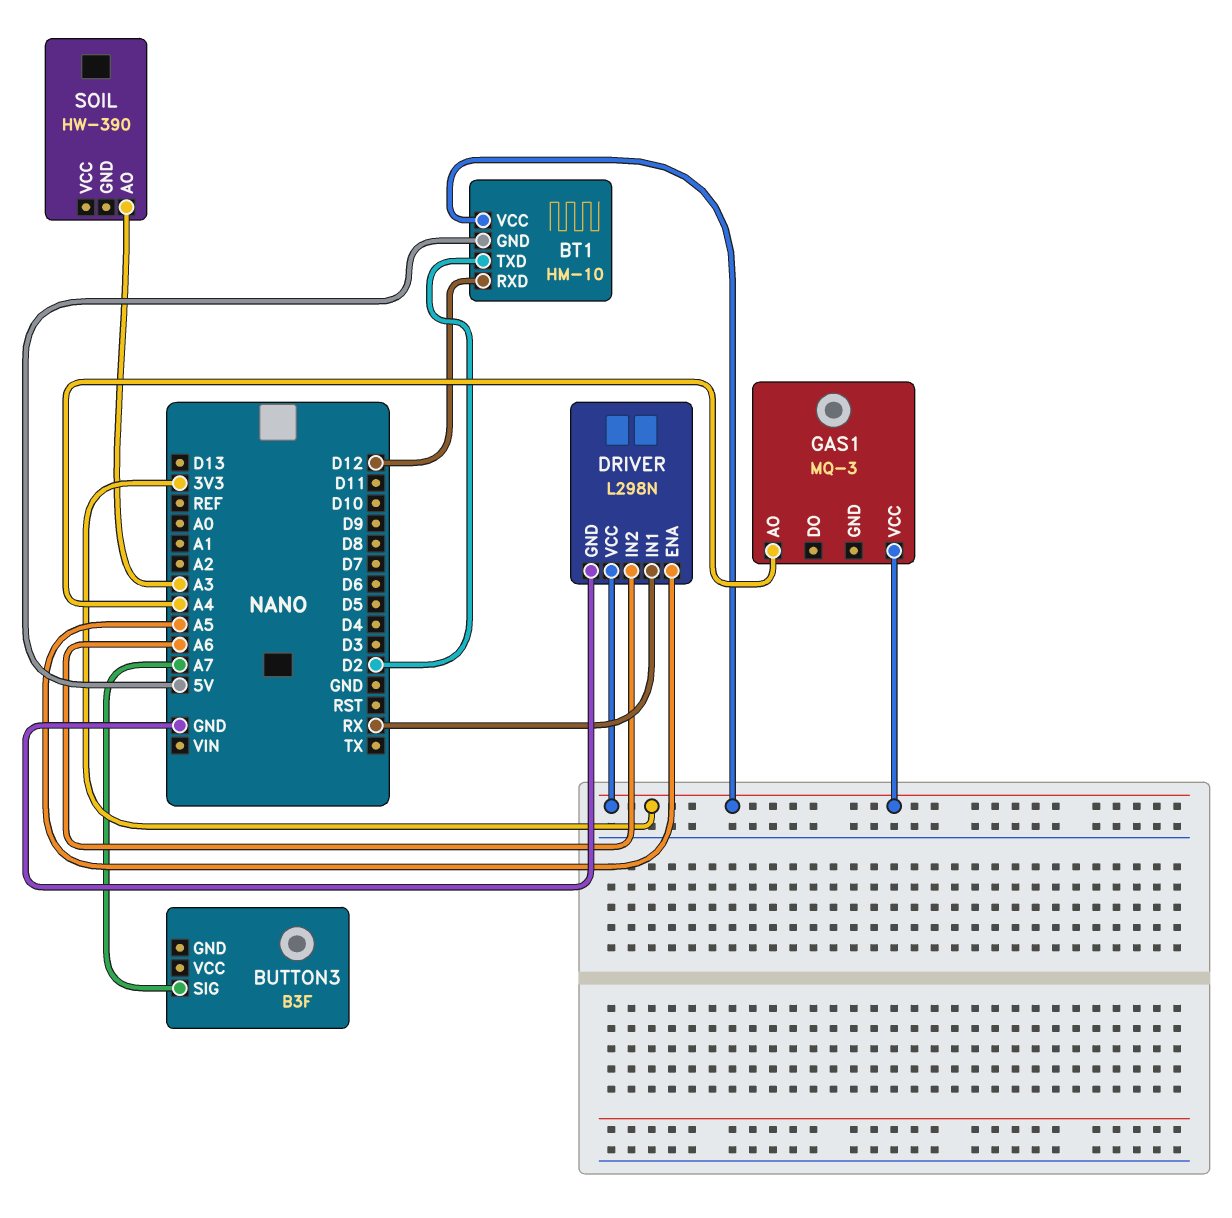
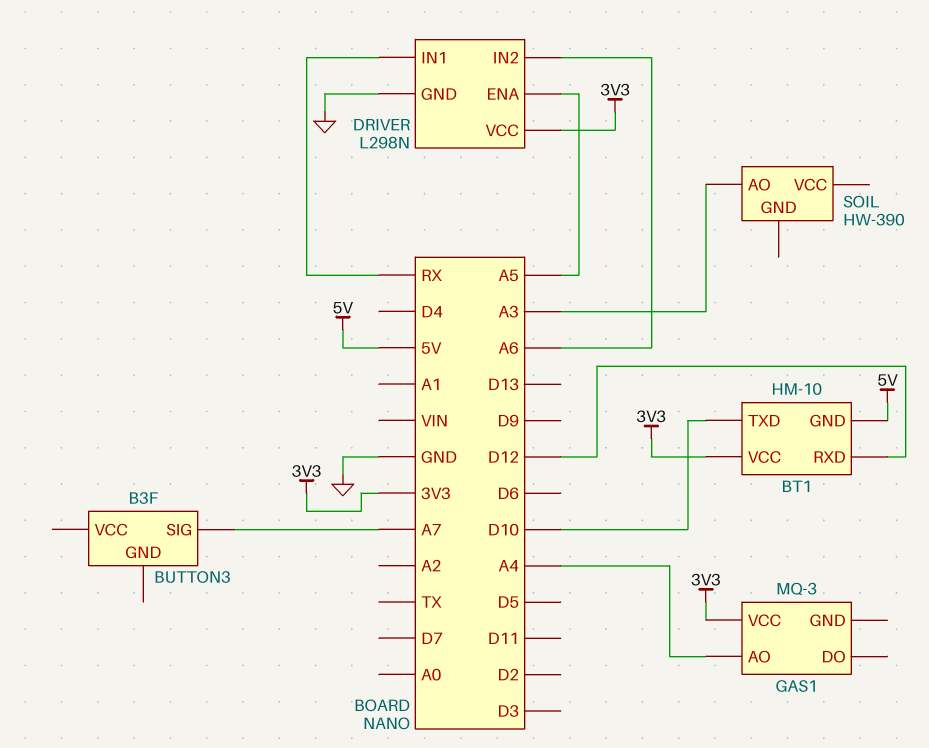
BT1 pin TXD: D2 -> D10

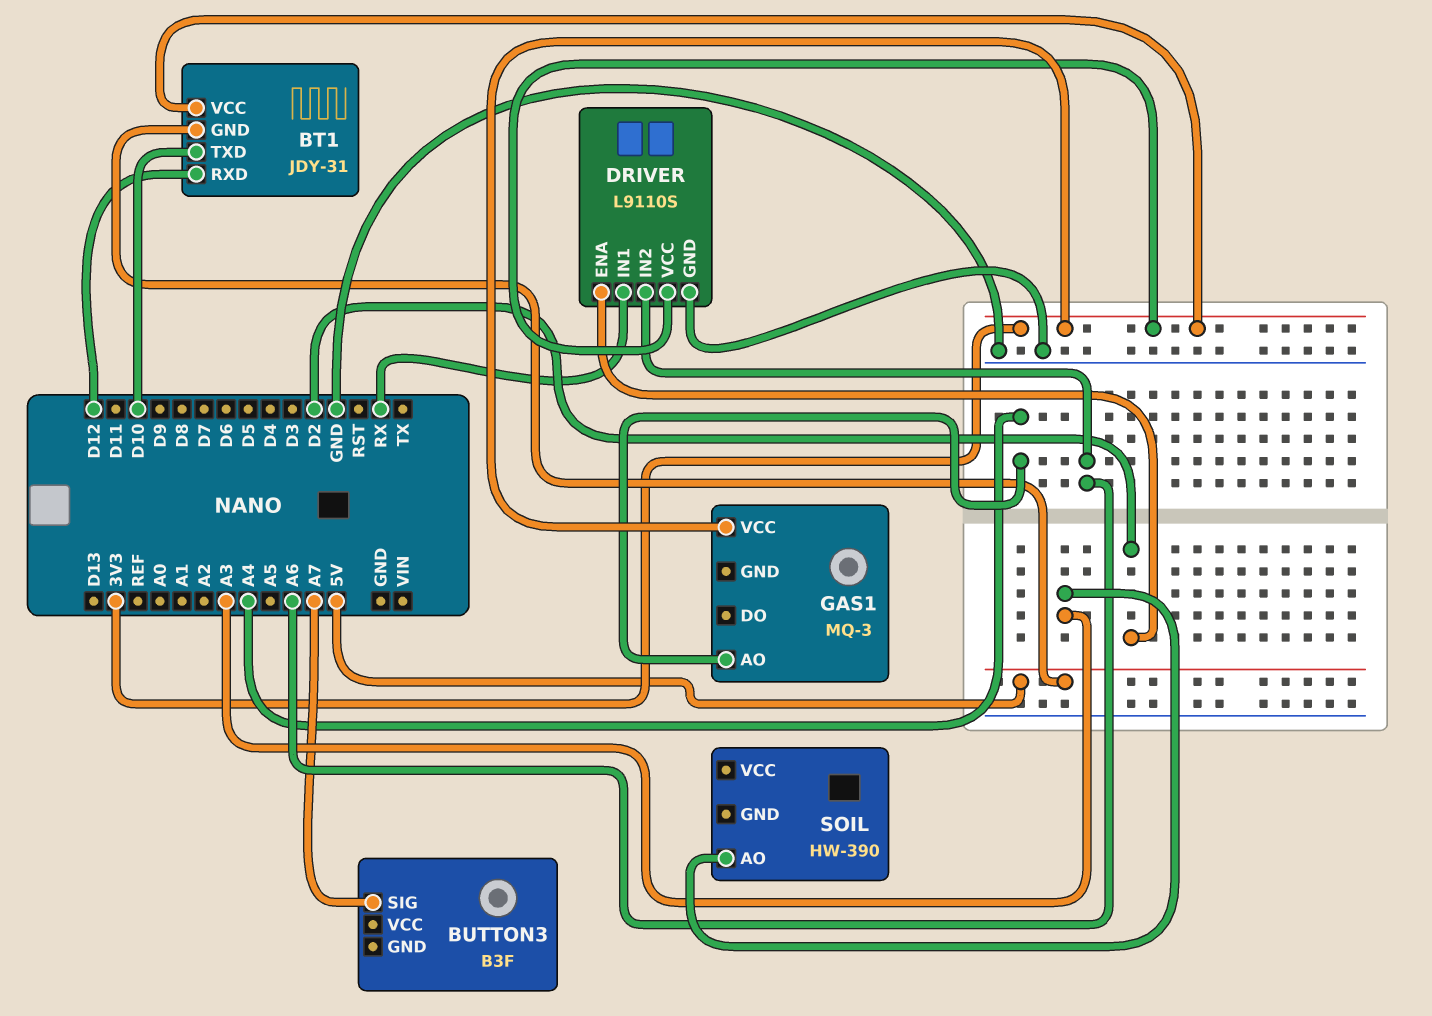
BT1: HM-10 -> JDY-31
DRIVER: L298N -> L9110S
DRIVER pin ENA: A5 -> D2

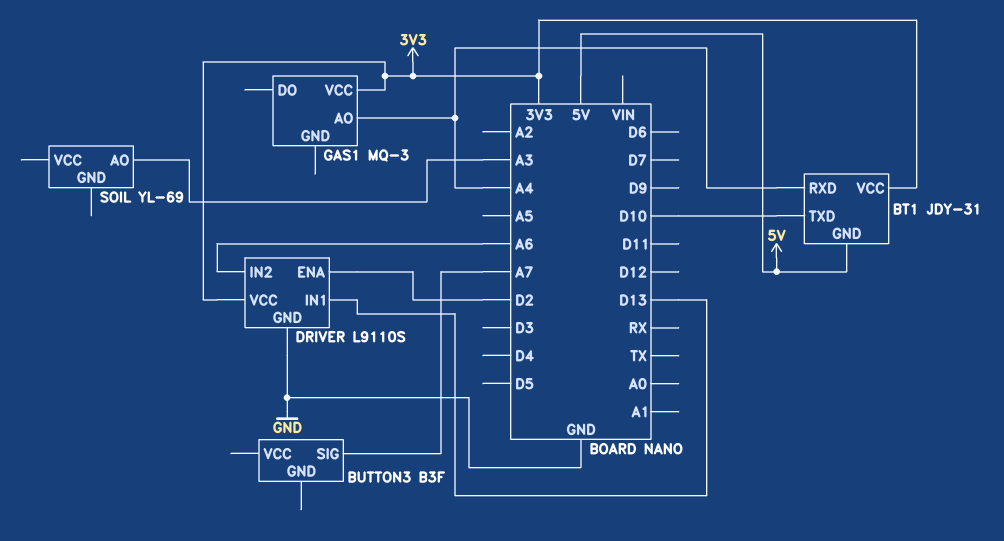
BT1 pin RXD: D12 -> A4
DRIVER pin IN1: RX -> D13
SOIL: HW-390 -> YL-69

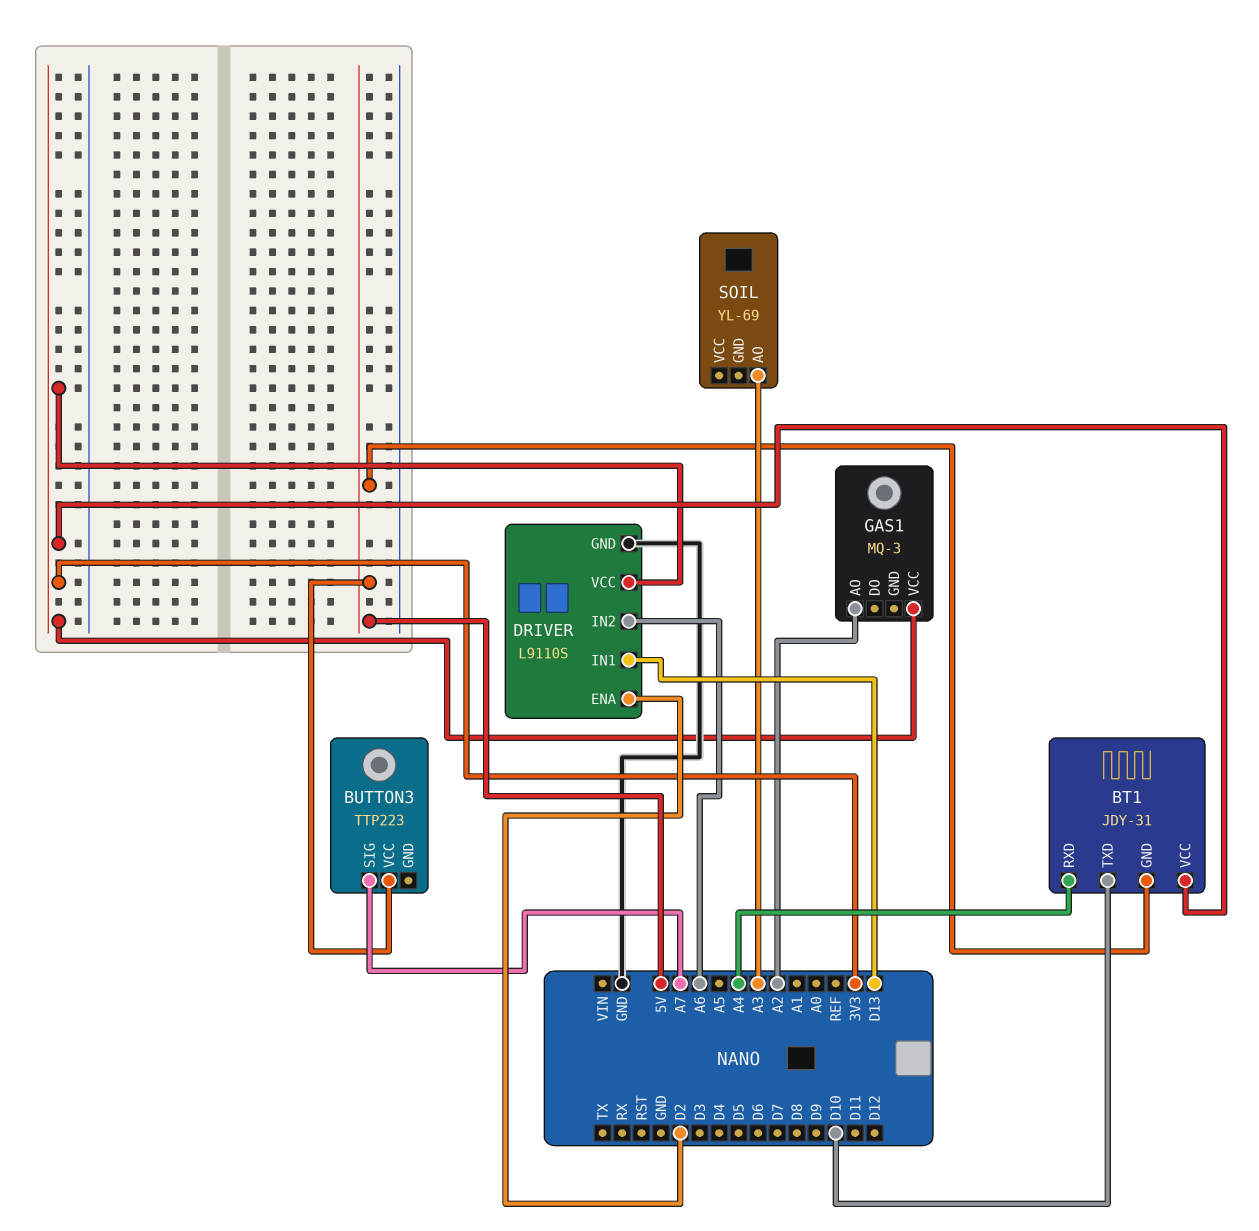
BUTTON3: B3F -> TTP223
BUTTON3 pin VCC: none -> 5V
GAS1 pin AO: A4 -> A2

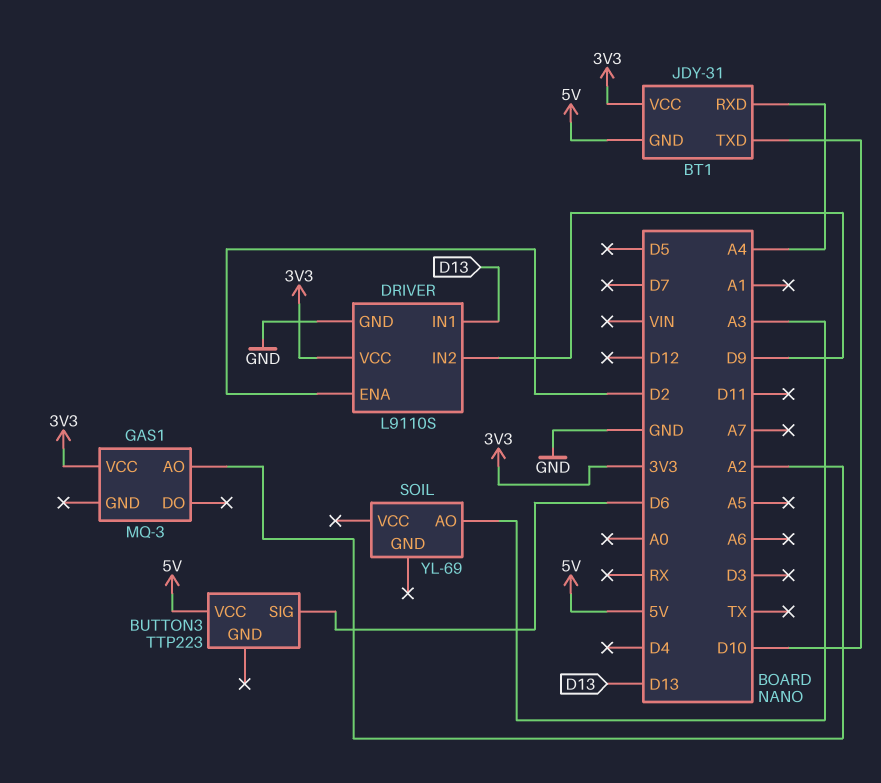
BUTTON3 pin SIG: A7 -> D6
DRIVER pin IN2: A6 -> D9

